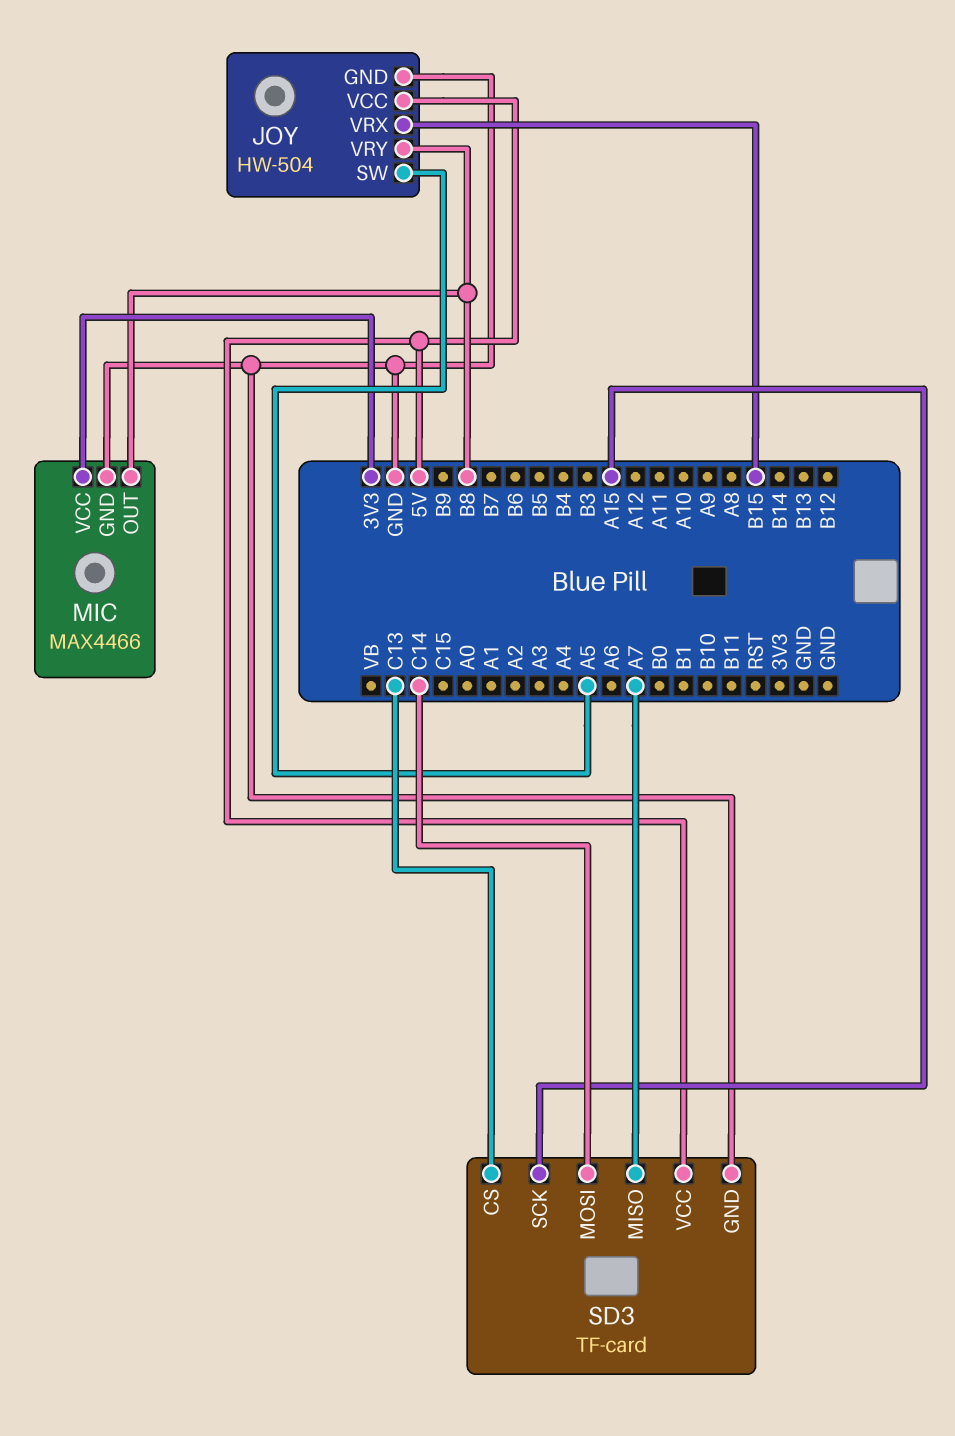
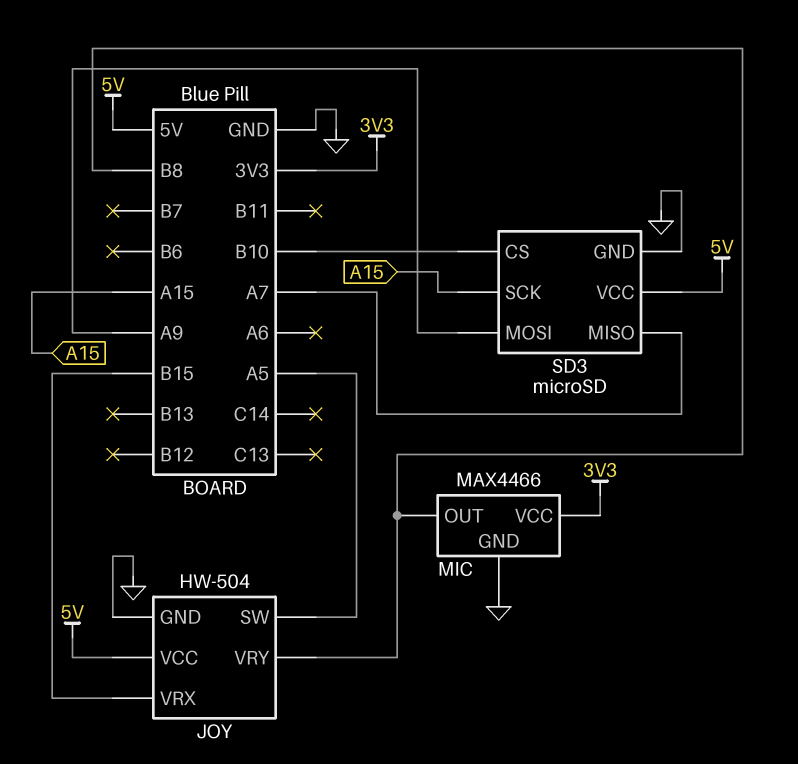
SD3: TF-card -> microSD
SD3 pin CS: C13 -> B10
SD3 pin MOSI: C14 -> A9

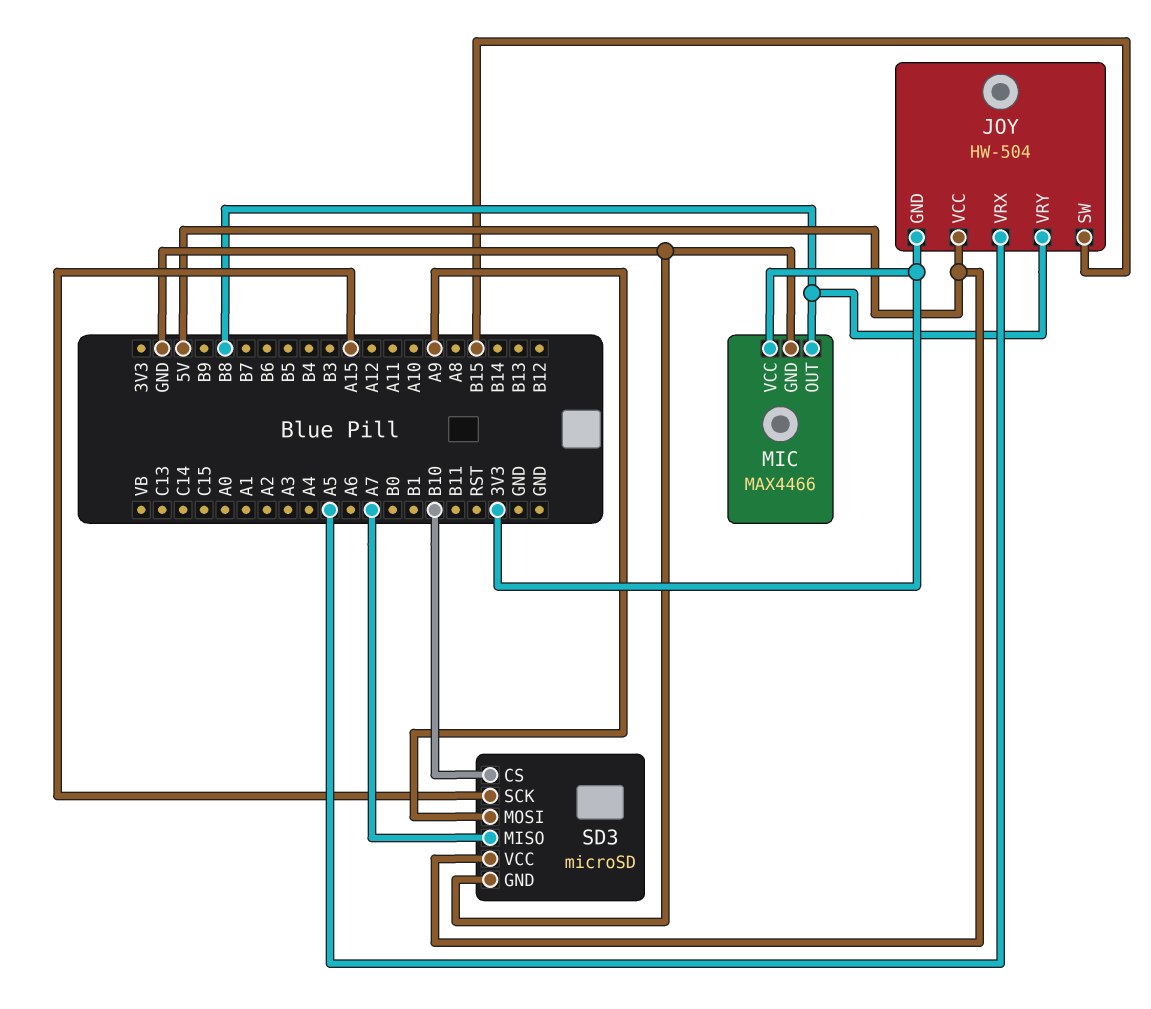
JOY pin GND: GND -> 3V3
JOY pin SW: A5 -> B15
JOY pin VRX: B15 -> A5

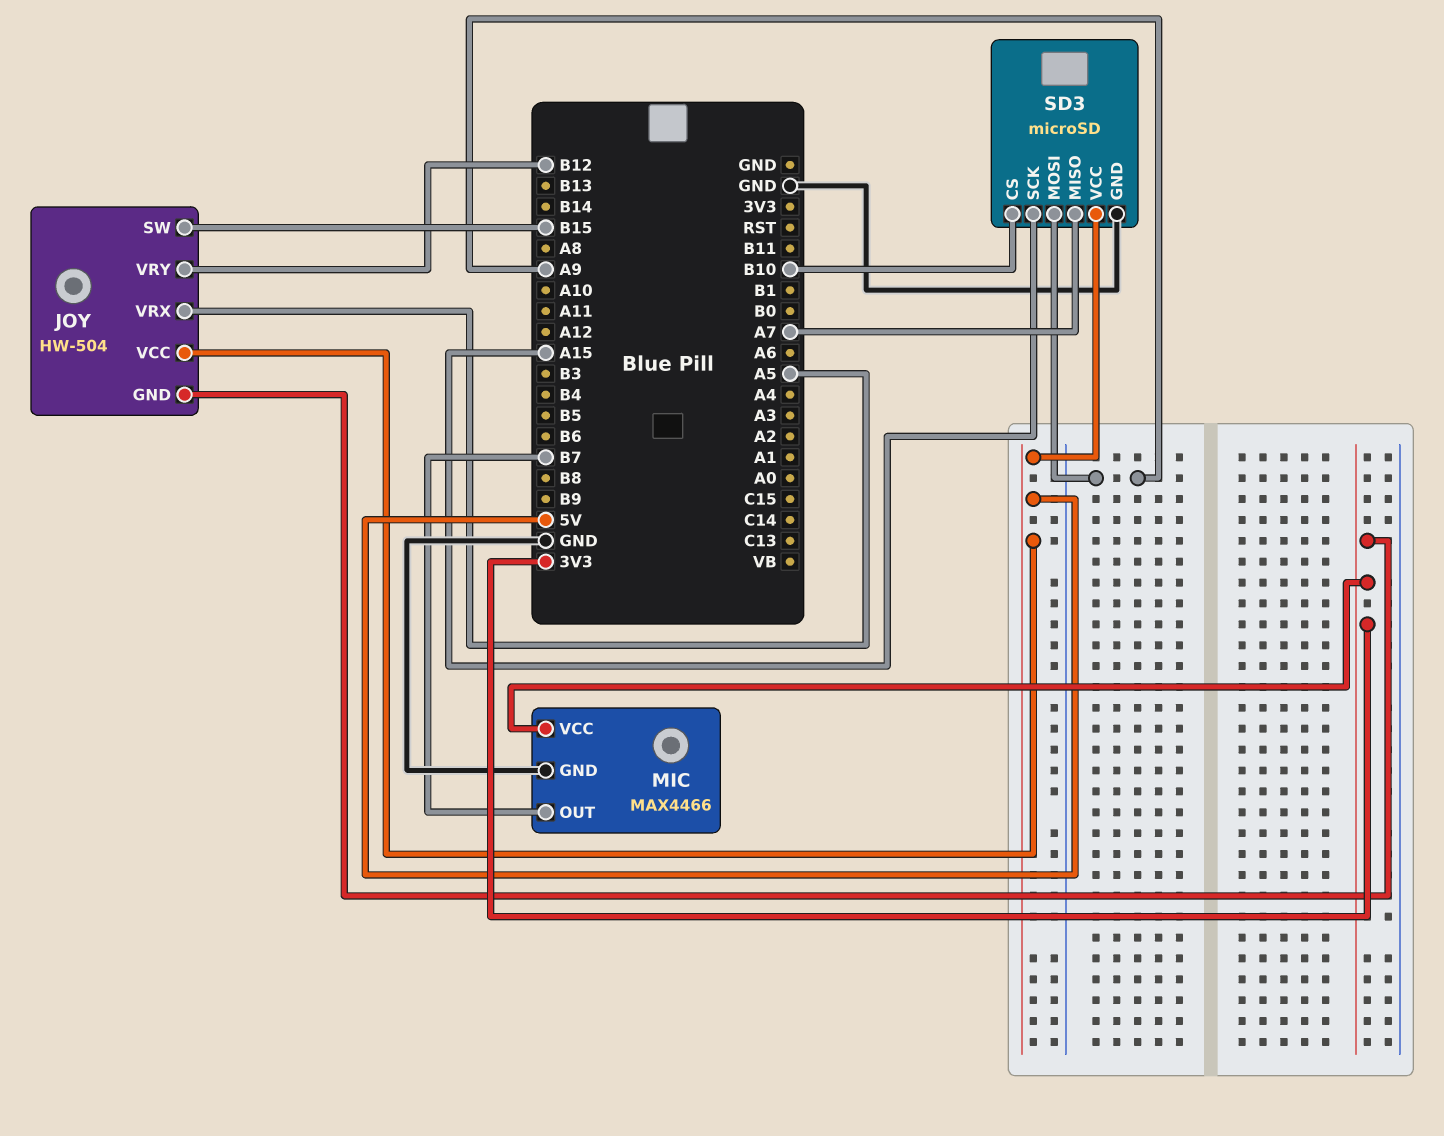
JOY pin VRY: B8 -> B12
MIC pin OUT: B8 -> B7

